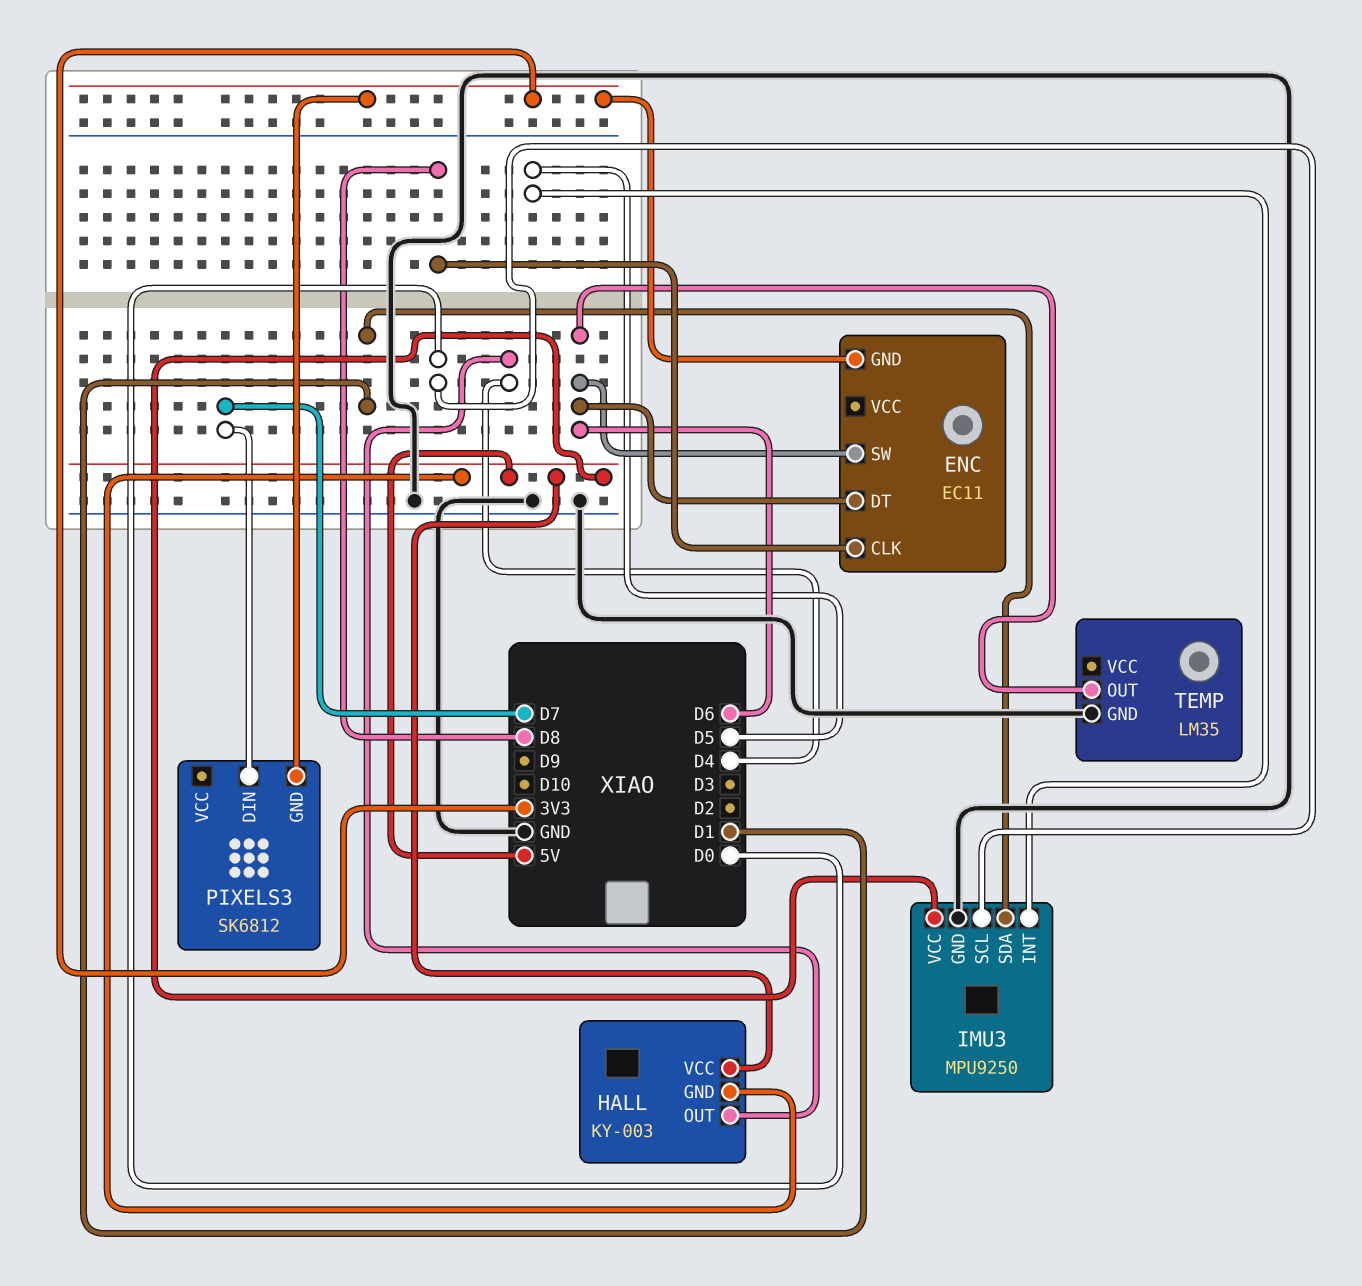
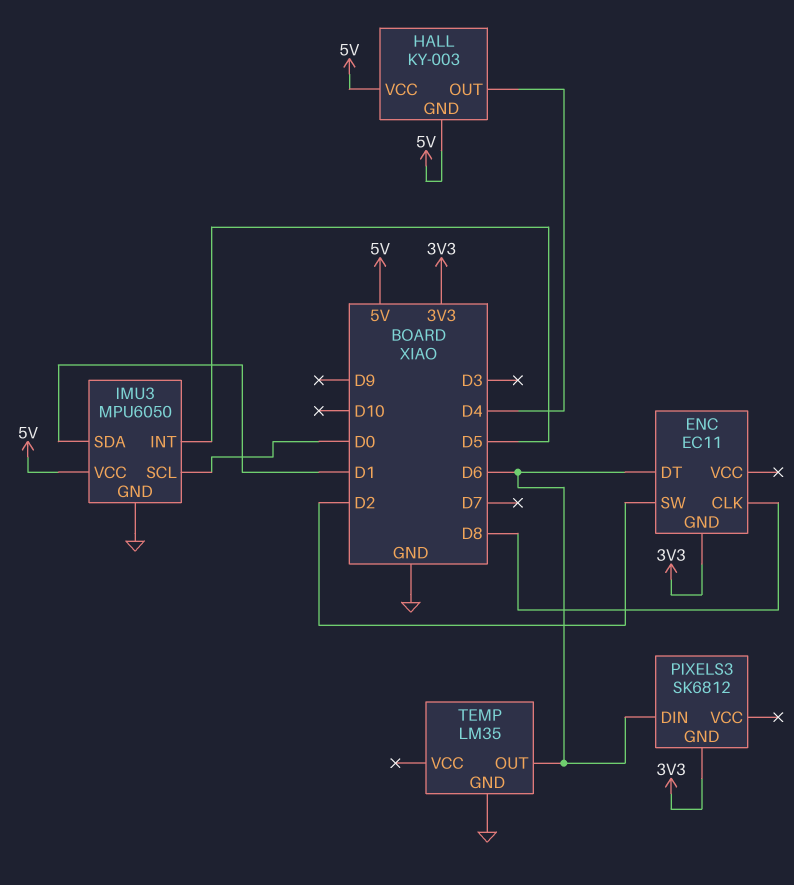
ENC pin SW: D6 -> D2
IMU3: MPU9250 -> MPU6050
PIXELS3 pin DIN: D7 -> D6

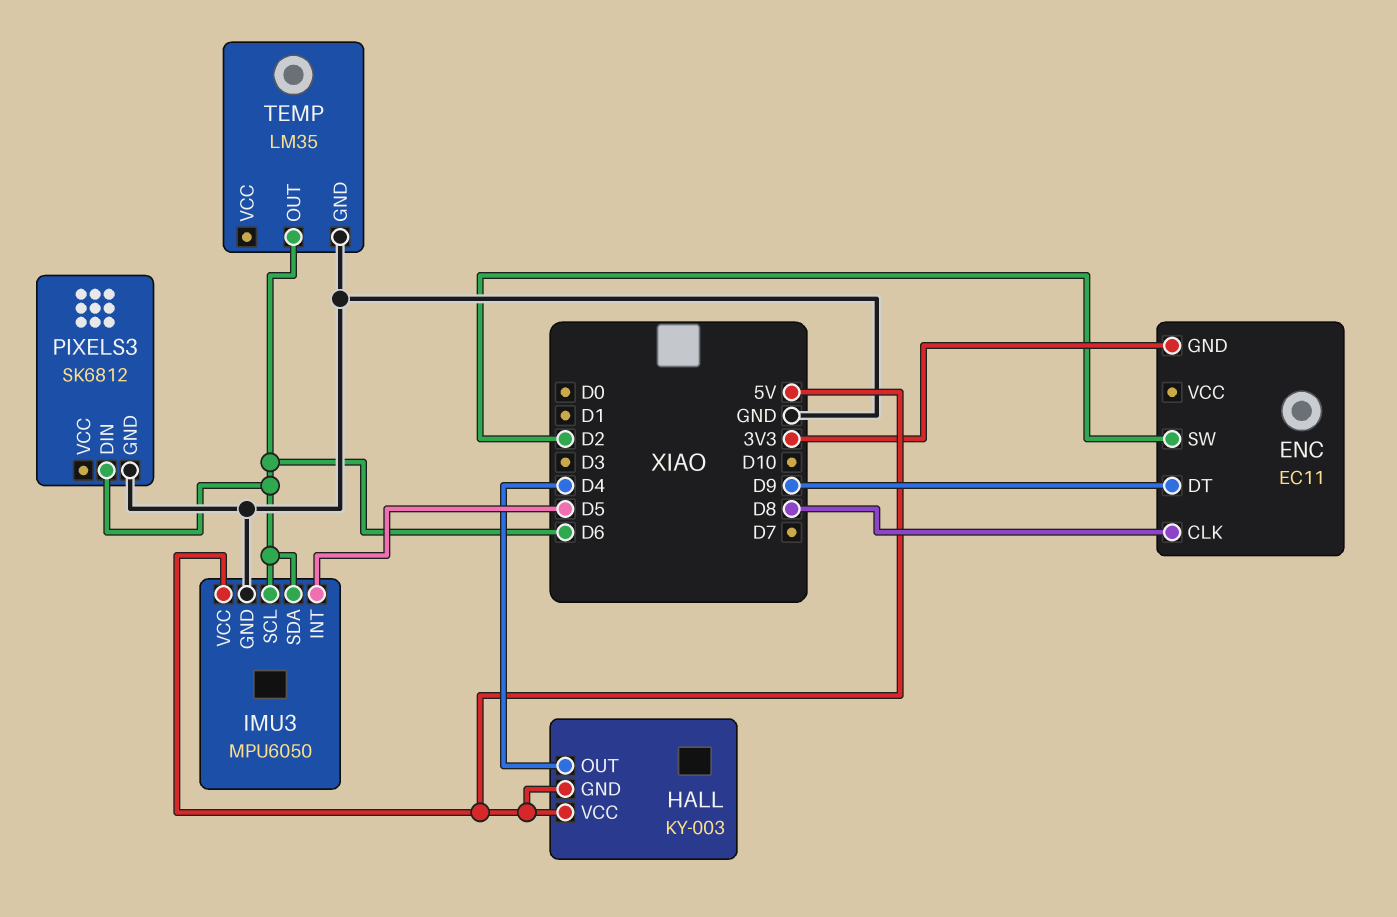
ENC pin DT: D6 -> D9
IMU3 pin SCL: D0 -> D6
IMU3 pin SDA: D1 -> D6
PIXELS3 pin GND: 3V3 -> GND

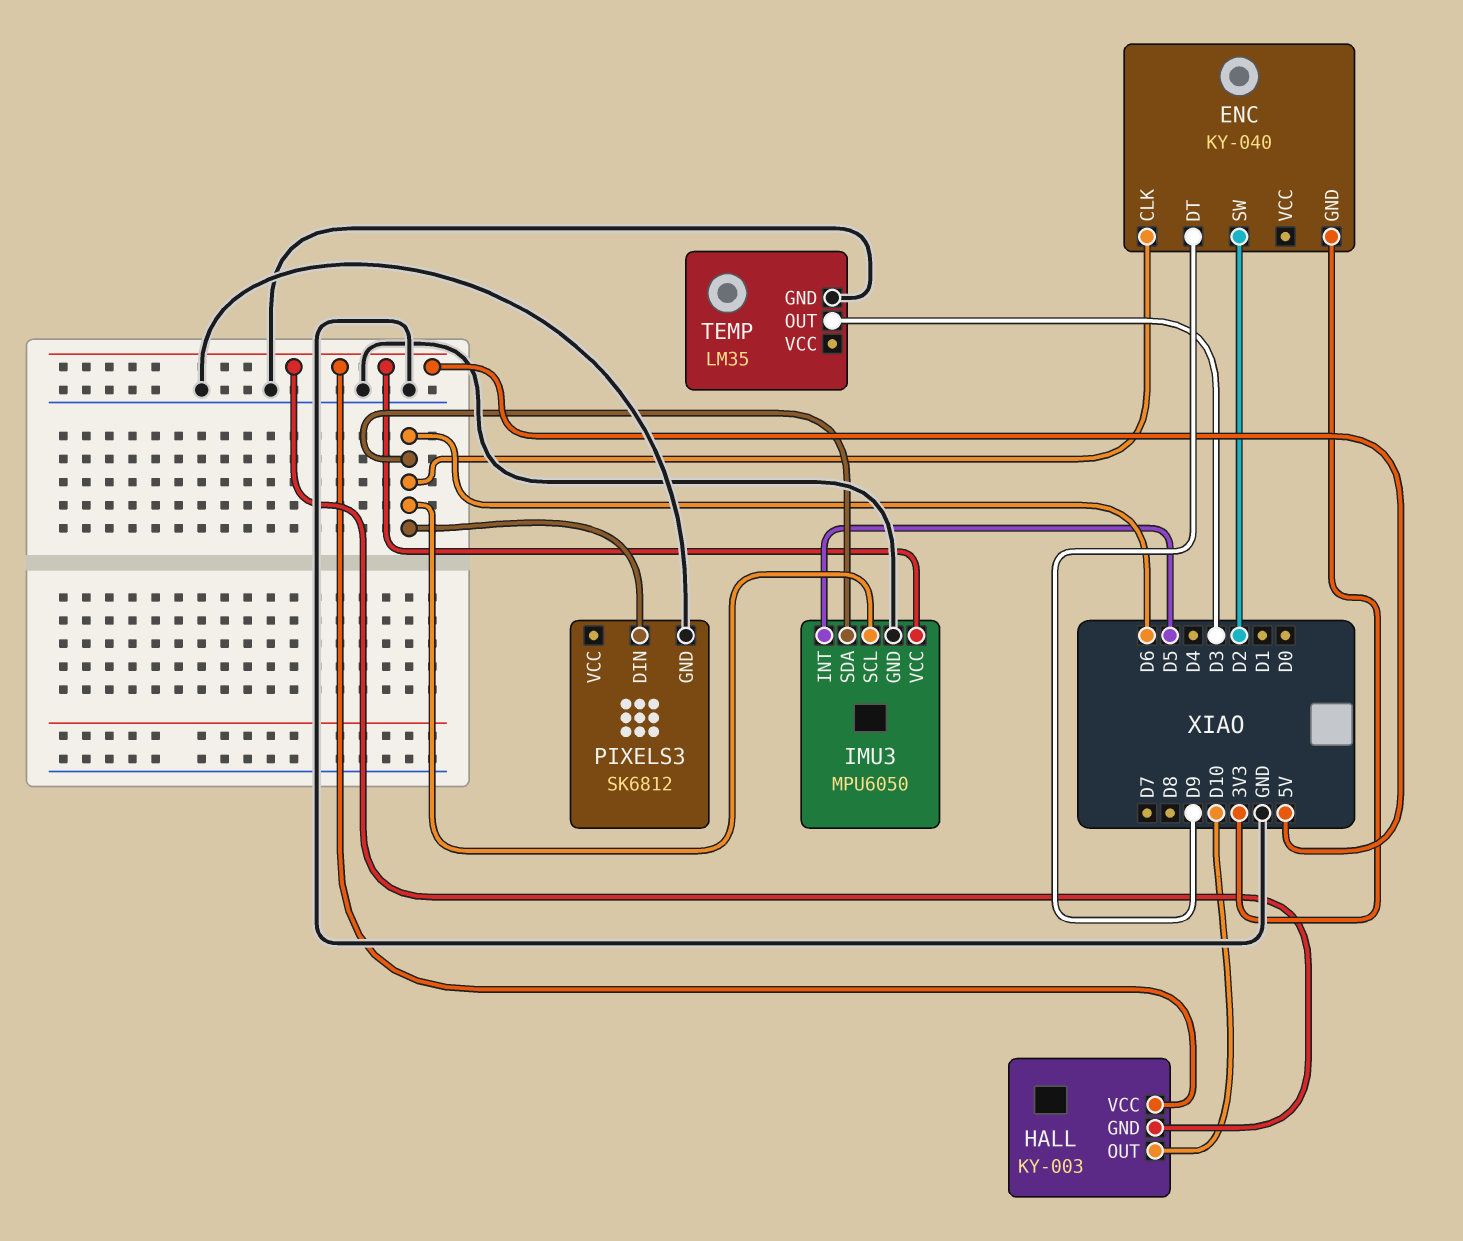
ENC: EC11 -> KY-040
ENC pin CLK: D8 -> D6
HALL pin OUT: D4 -> D10
TEMP pin OUT: D6 -> D3

